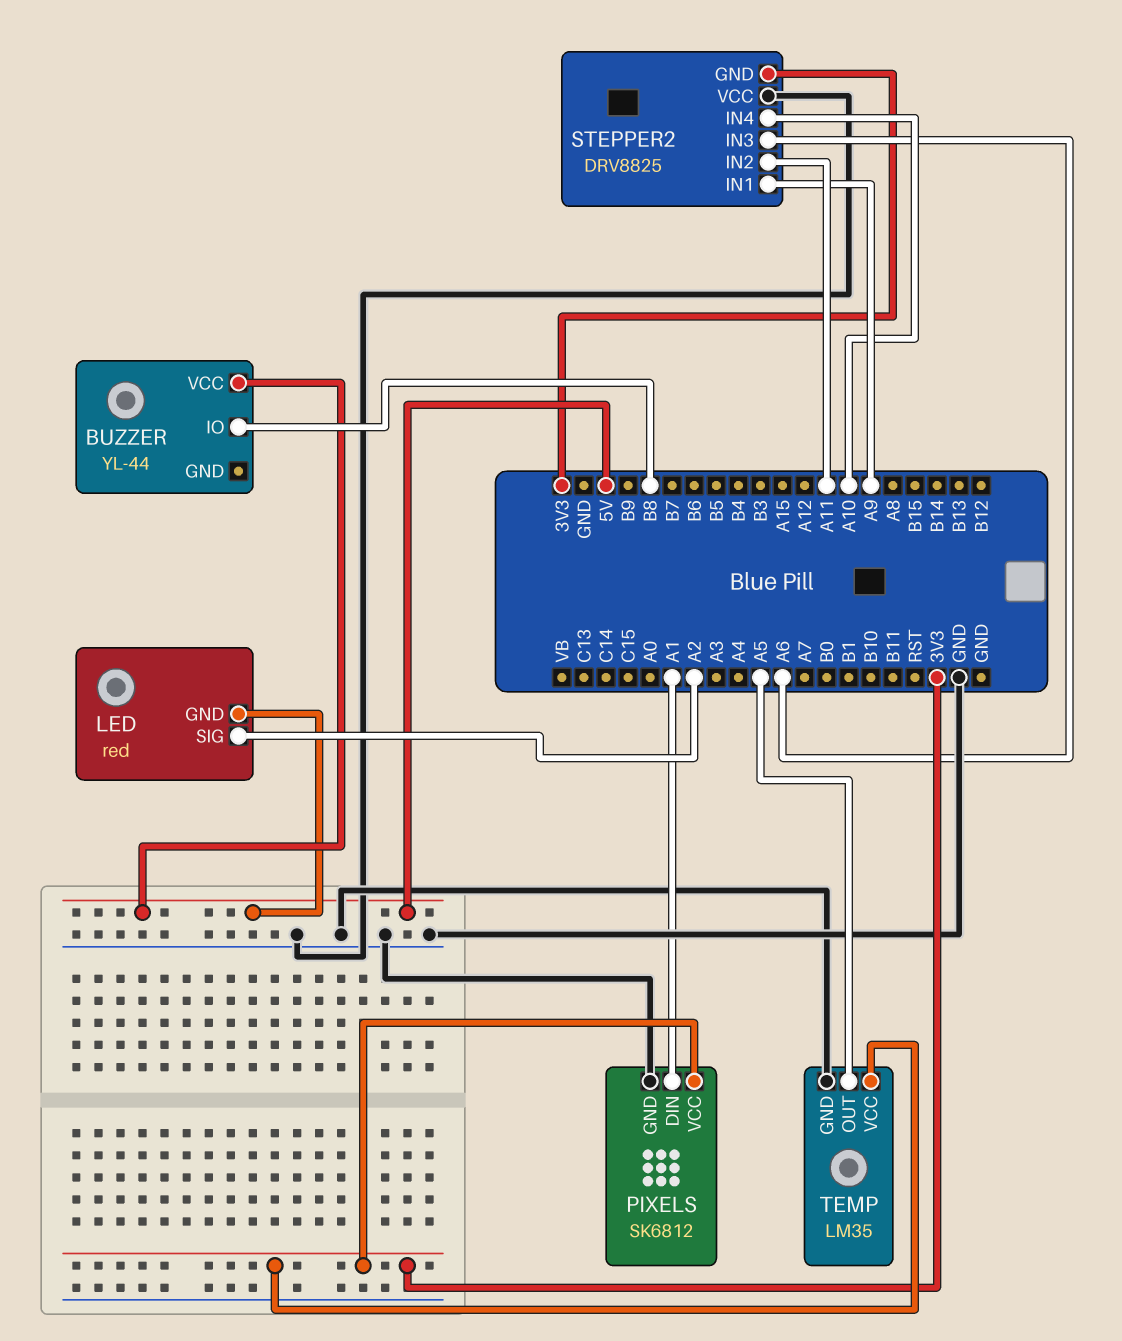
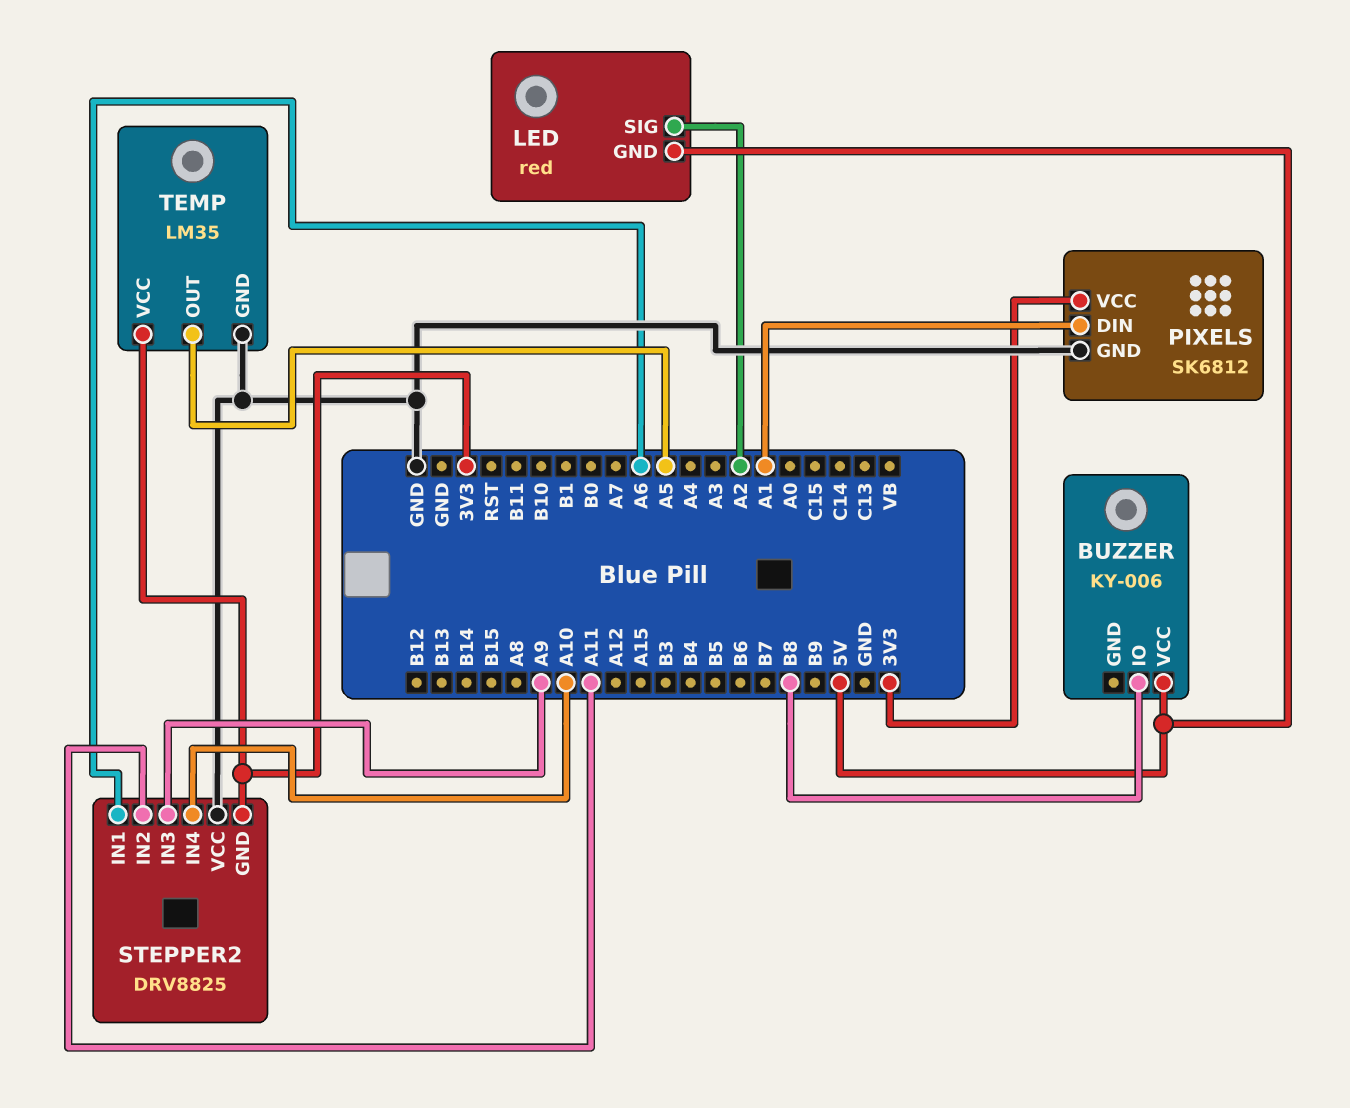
BUZZER: YL-44 -> KY-006
STEPPER2 pin IN1: A9 -> A6
STEPPER2 pin IN3: A6 -> A9

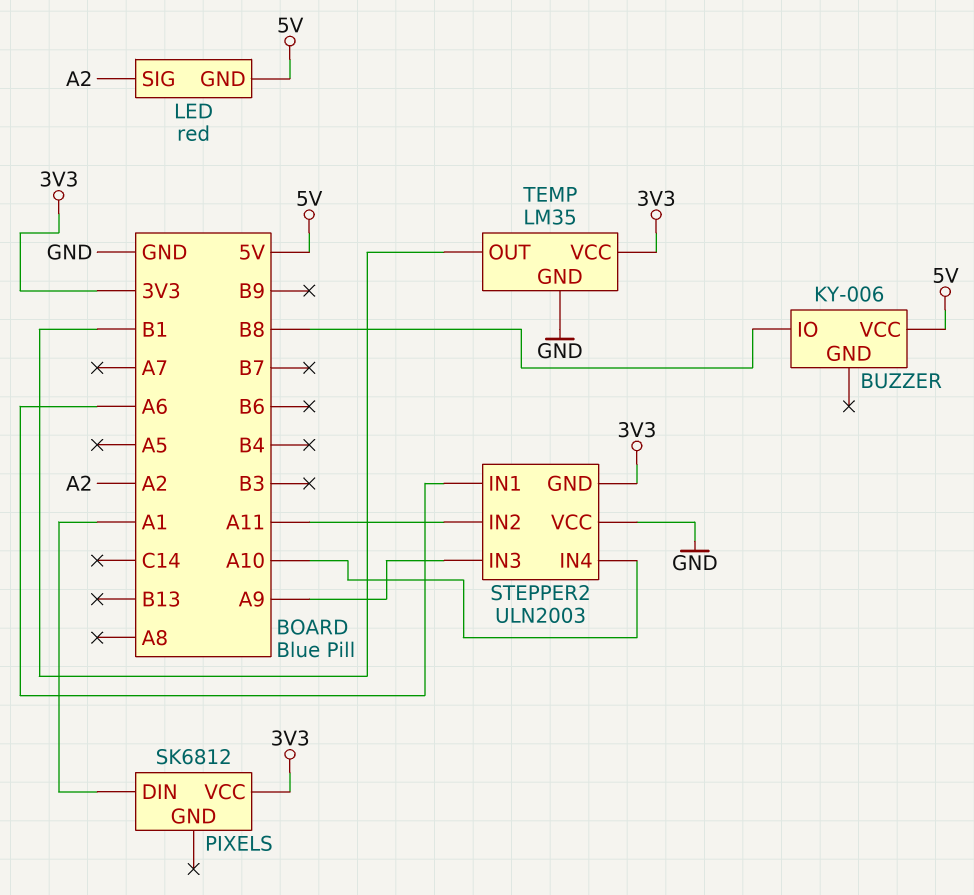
PIXELS pin GND: GND -> none
STEPPER2: DRV8825 -> ULN2003
TEMP pin OUT: A5 -> B1

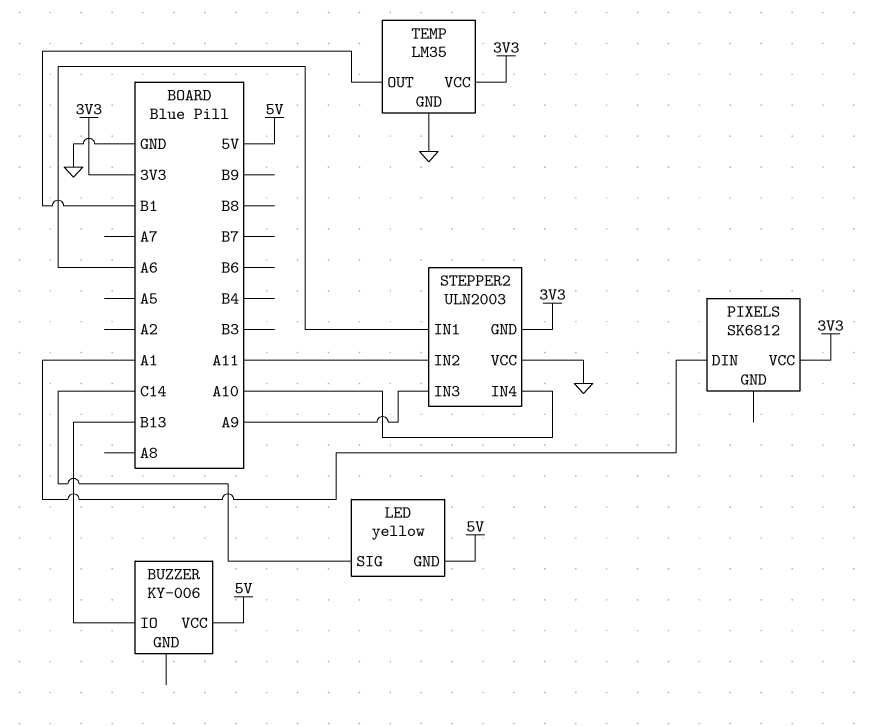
BUZZER pin IO: B8 -> B13
LED: red -> yellow
LED pin SIG: A2 -> C14

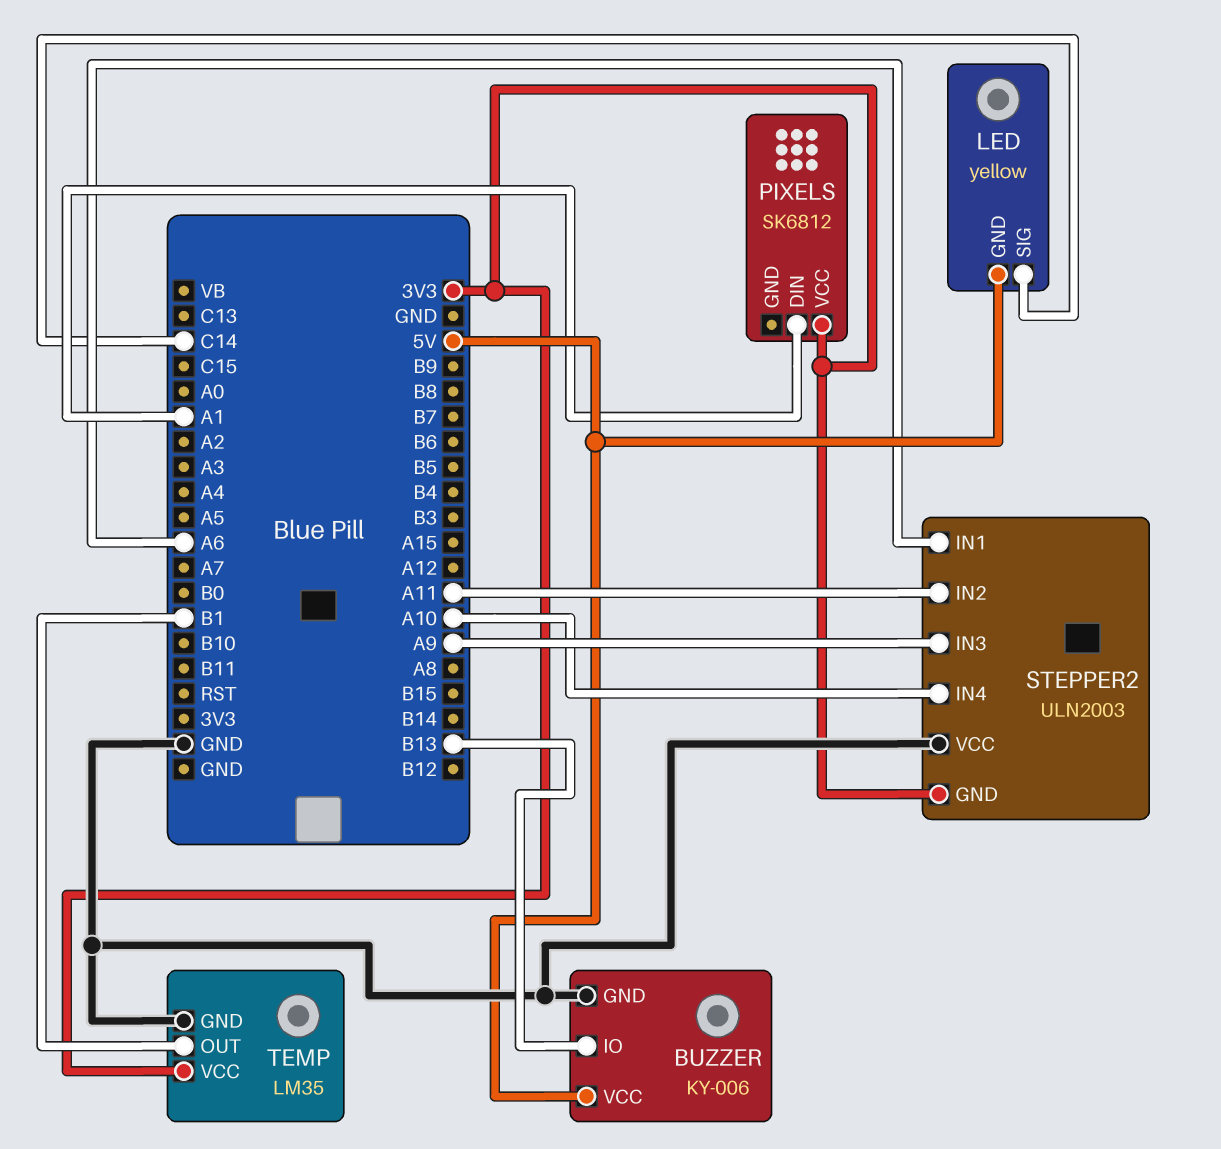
BUZZER pin GND: none -> GND

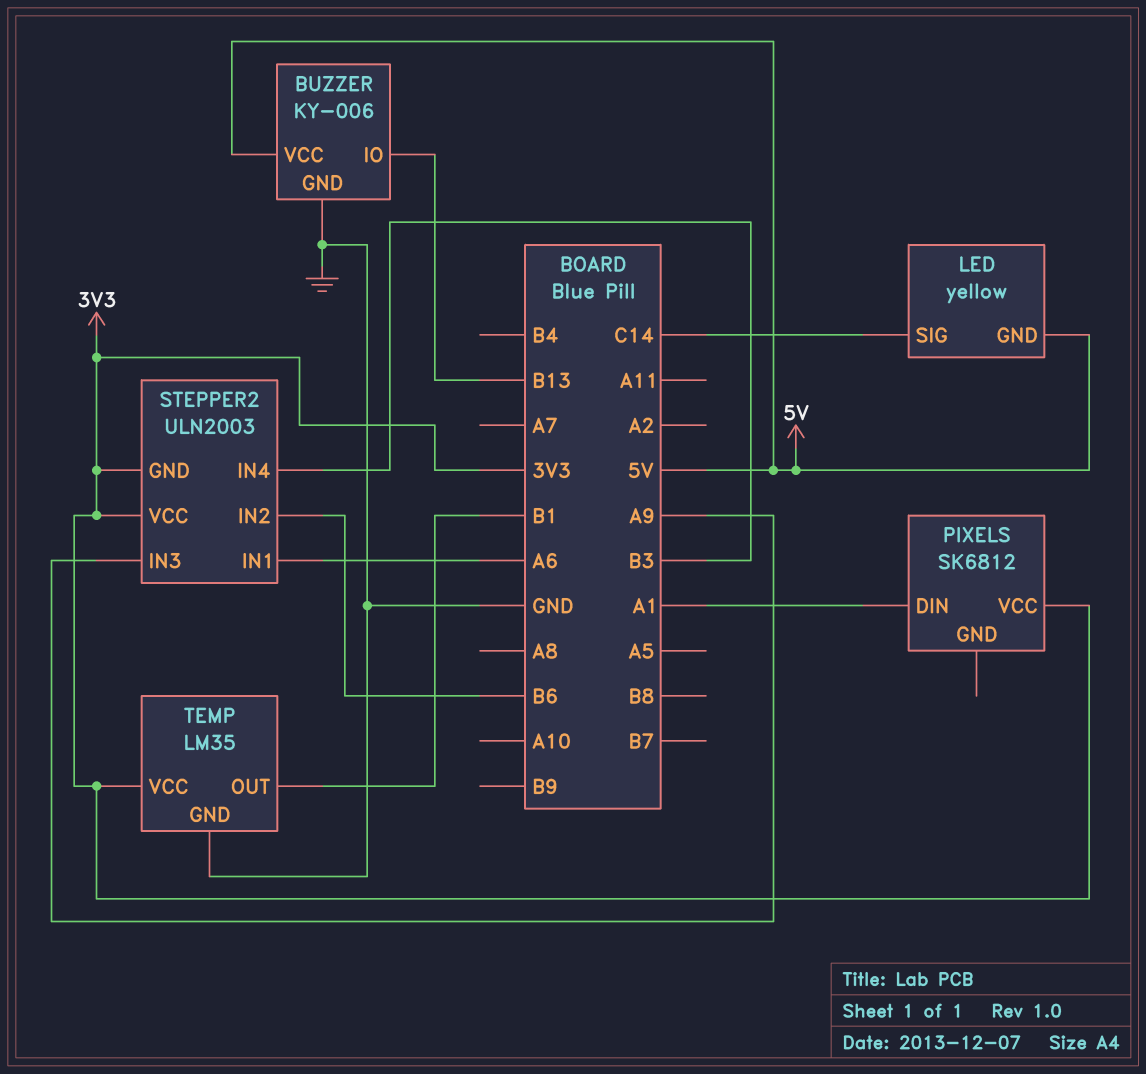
STEPPER2 pin IN2: A11 -> B6
STEPPER2 pin IN4: A10 -> B3
STEPPER2 pin VCC: GND -> 3V3

